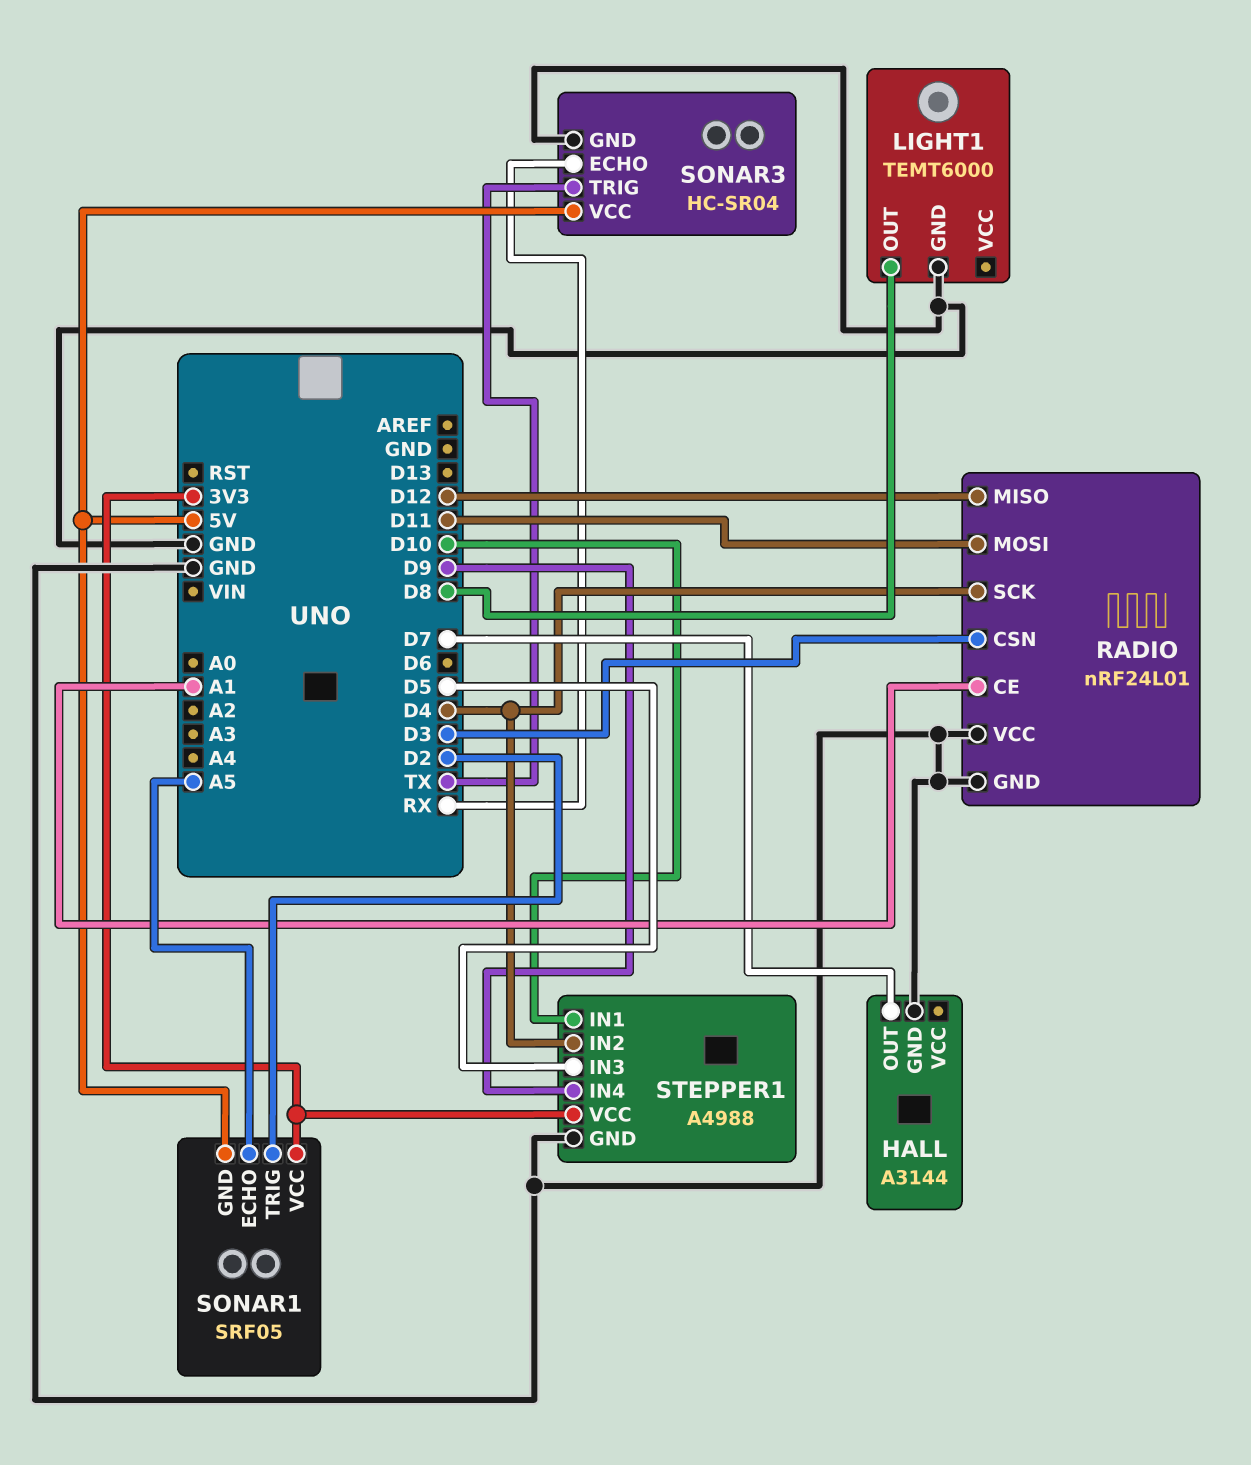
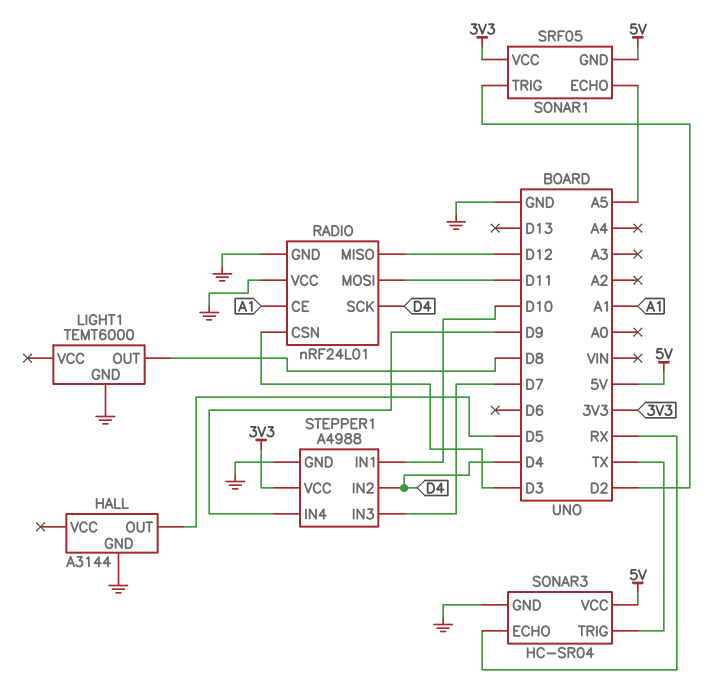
HALL pin OUT: D7 -> D5
STEPPER1 pin IN3: D5 -> D7

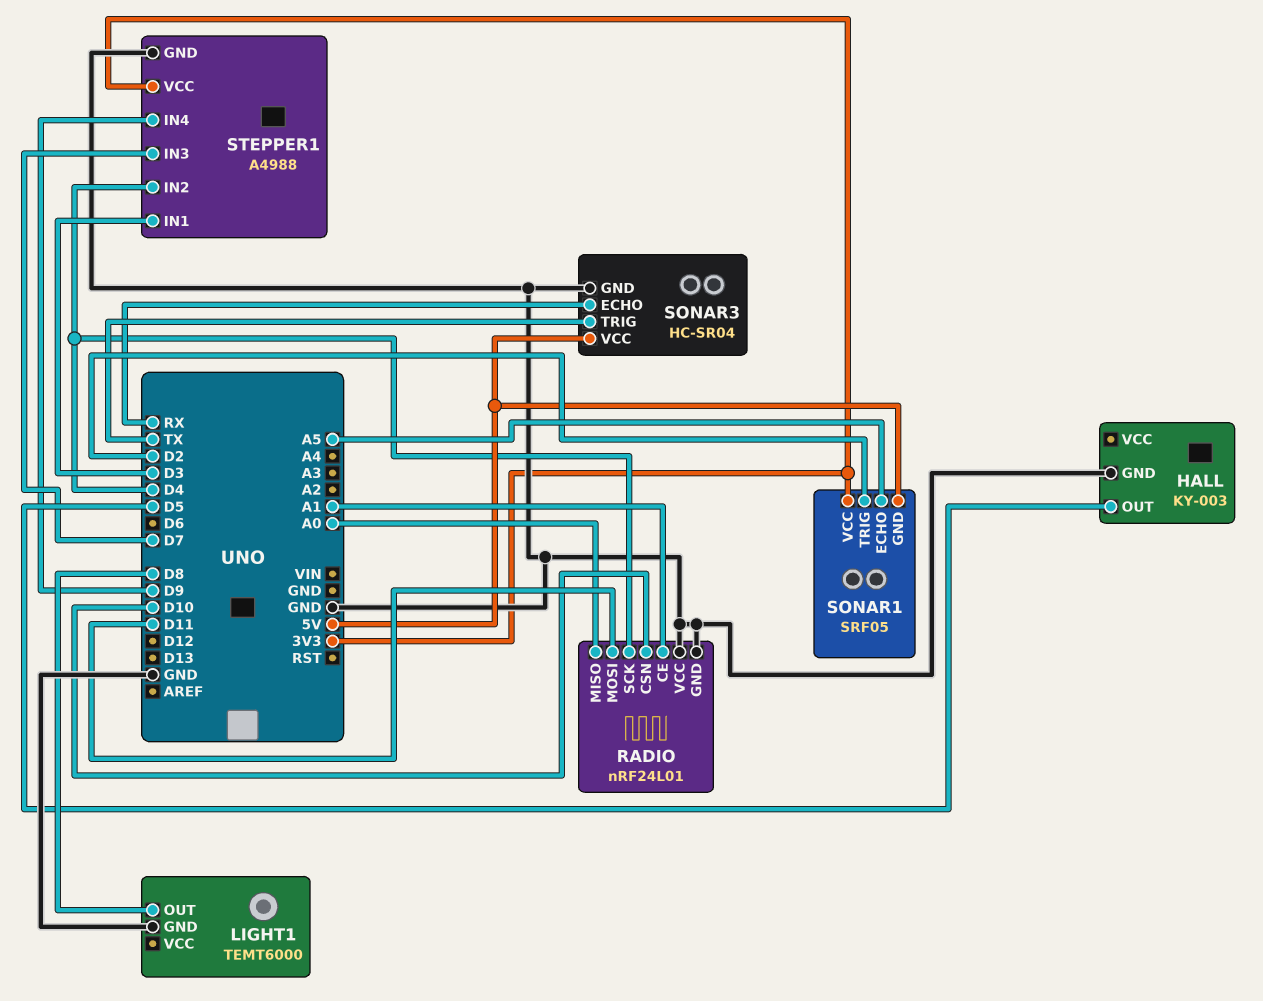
HALL: A3144 -> KY-003
RADIO pin CSN: D3 -> D10
RADIO pin MISO: D12 -> A0
STEPPER1 pin IN1: D10 -> D3

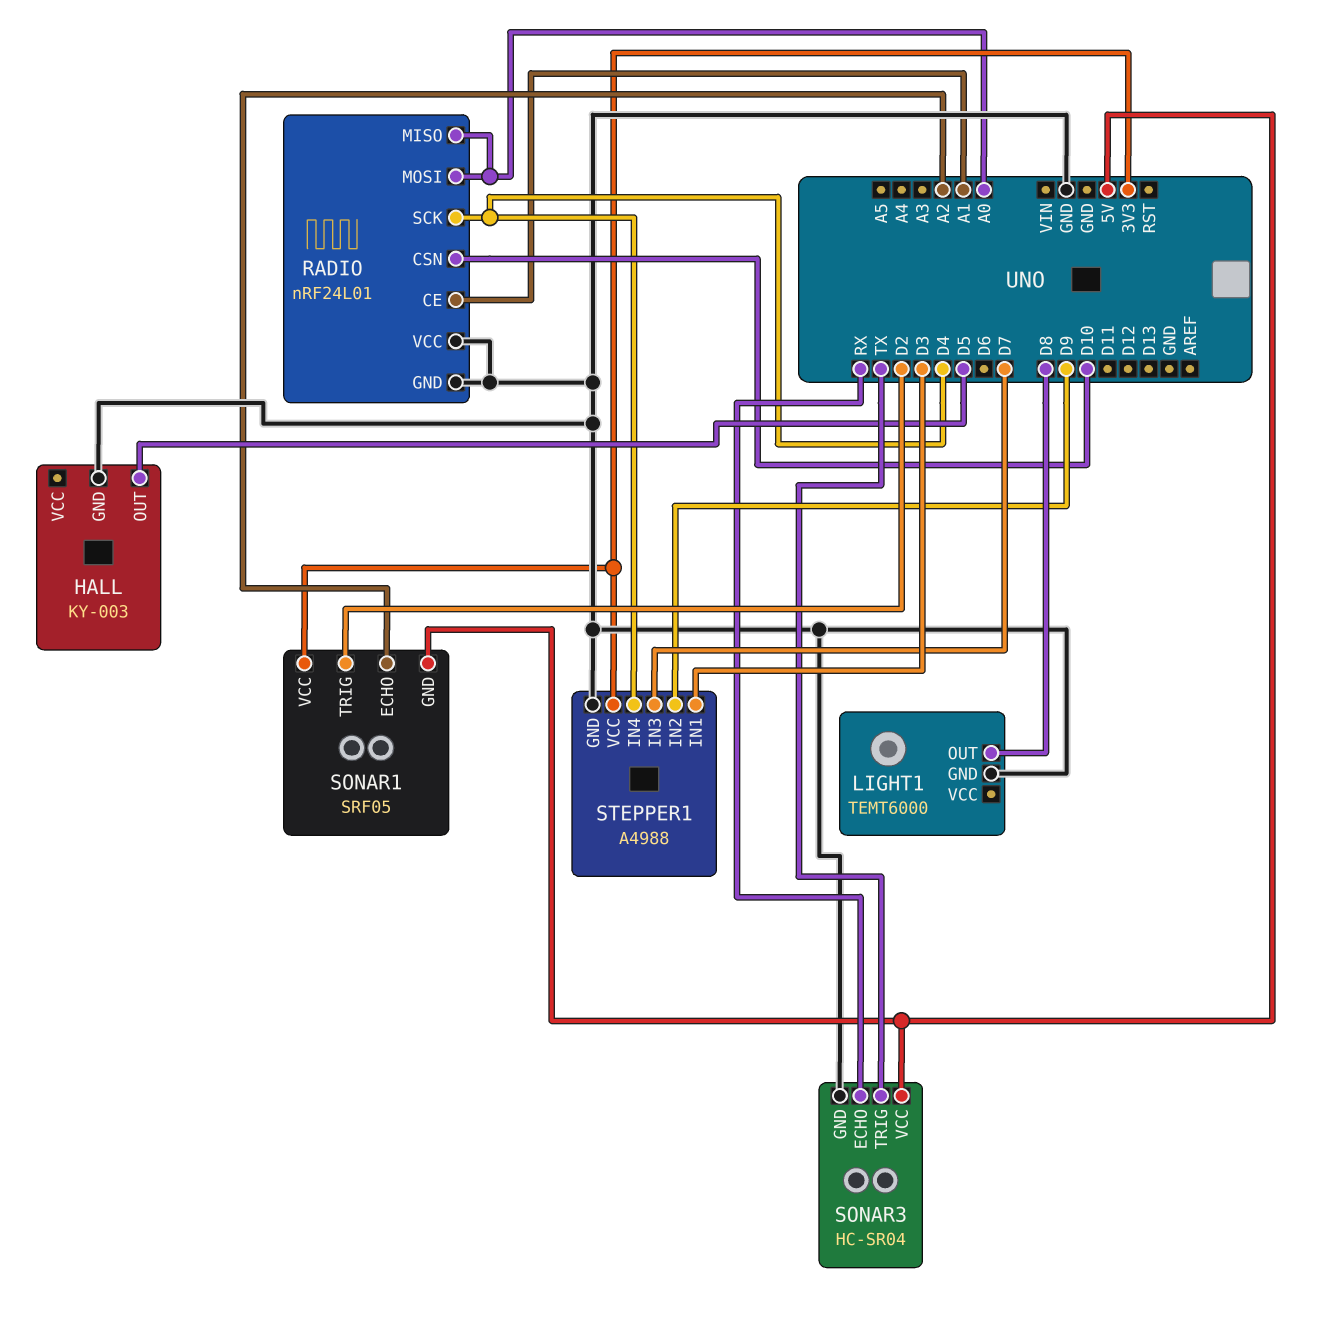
RADIO pin MOSI: D11 -> A0
SONAR1 pin ECHO: A5 -> A2
STEPPER1 pin IN2: D4 -> D9
STEPPER1 pin IN4: D9 -> D4

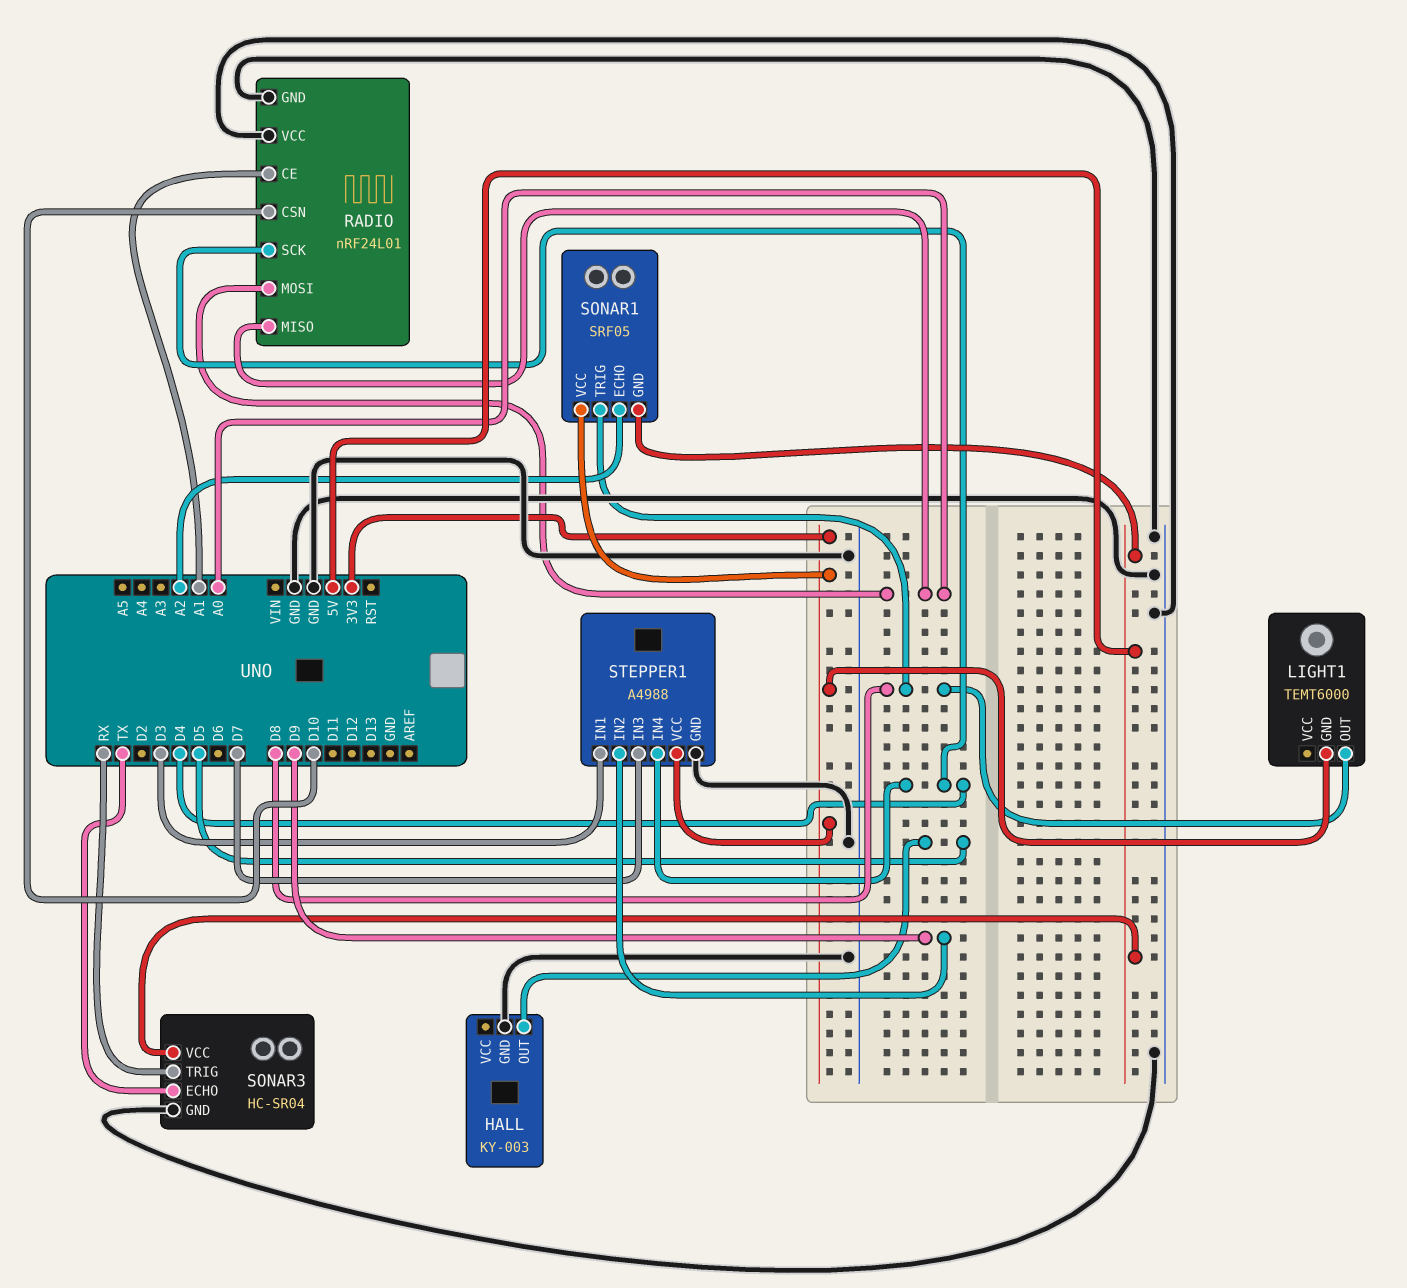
LIGHT1 pin GND: GND -> 3V3
SONAR1 pin TRIG: D2 -> D8
SONAR3 pin ECHO: RX -> TX
SONAR3 pin TRIG: TX -> RX

